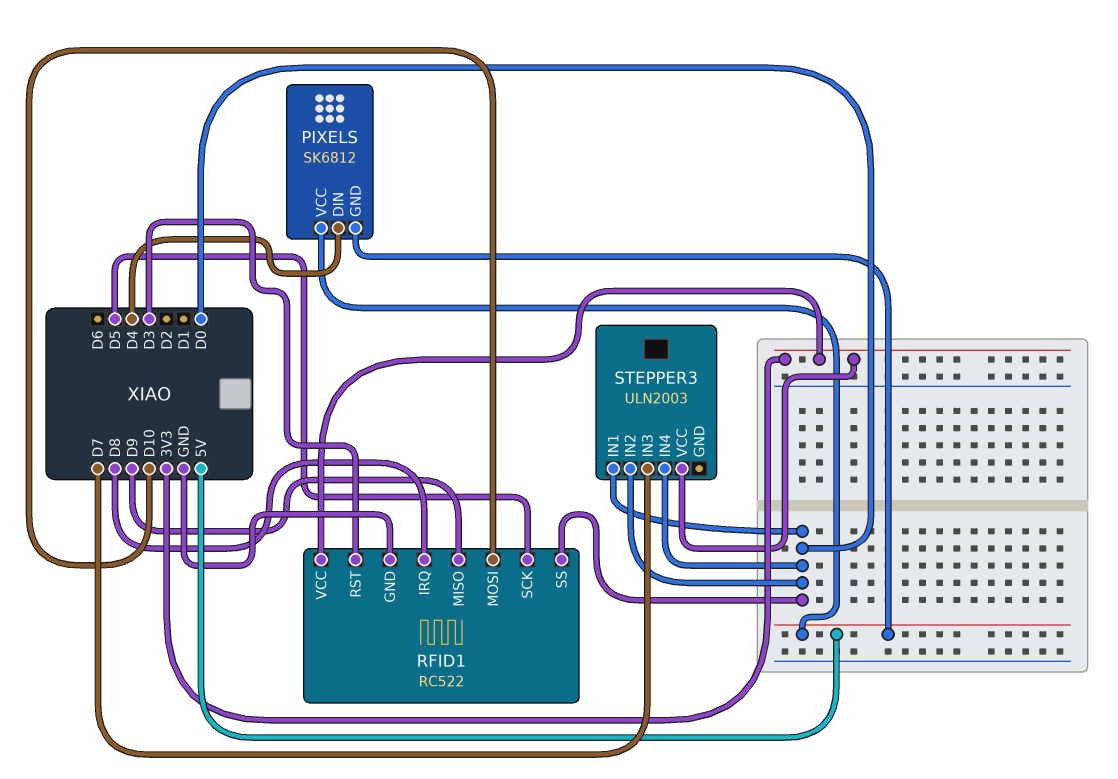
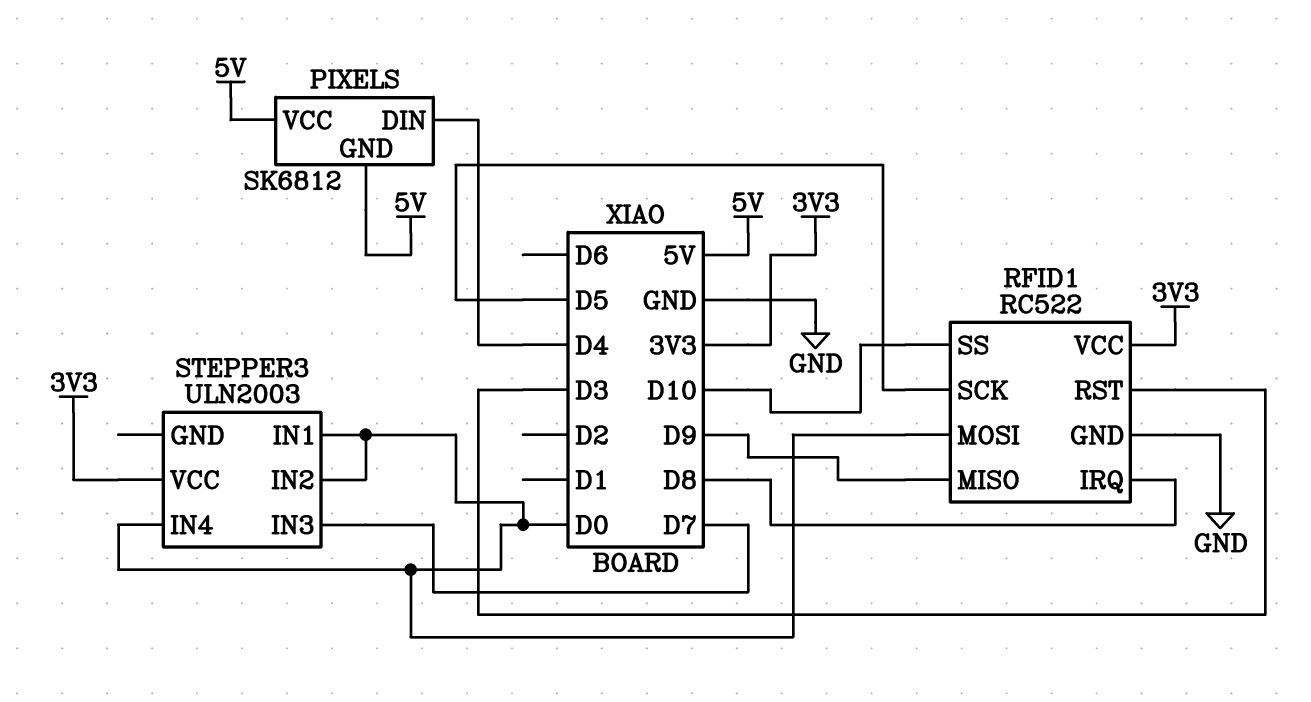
RFID1 pin MOSI: D10 -> D0
RFID1 pin SS: D0 -> D10

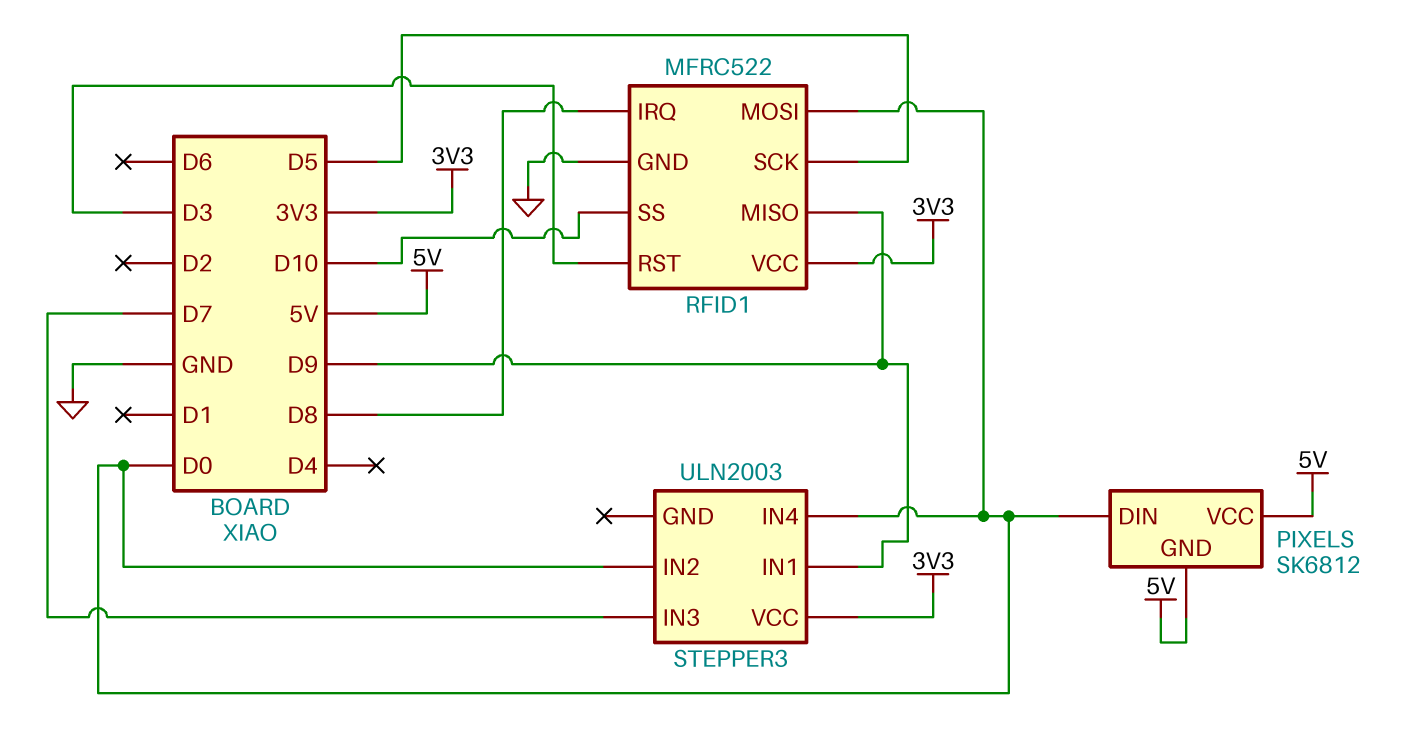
PIXELS pin DIN: D4 -> D0
RFID1: RC522 -> MFRC522
STEPPER3 pin IN1: D0 -> D9

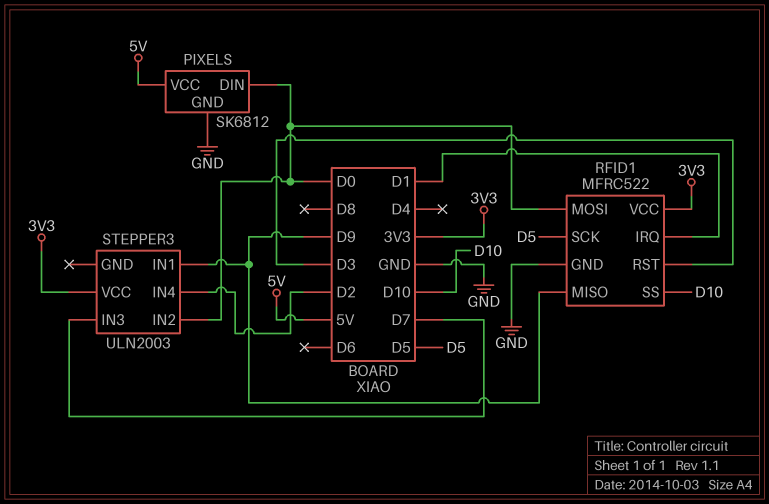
PIXELS pin GND: 5V -> GND
RFID1 pin IRQ: D8 -> D1
STEPPER3 pin IN4: D0 -> D2

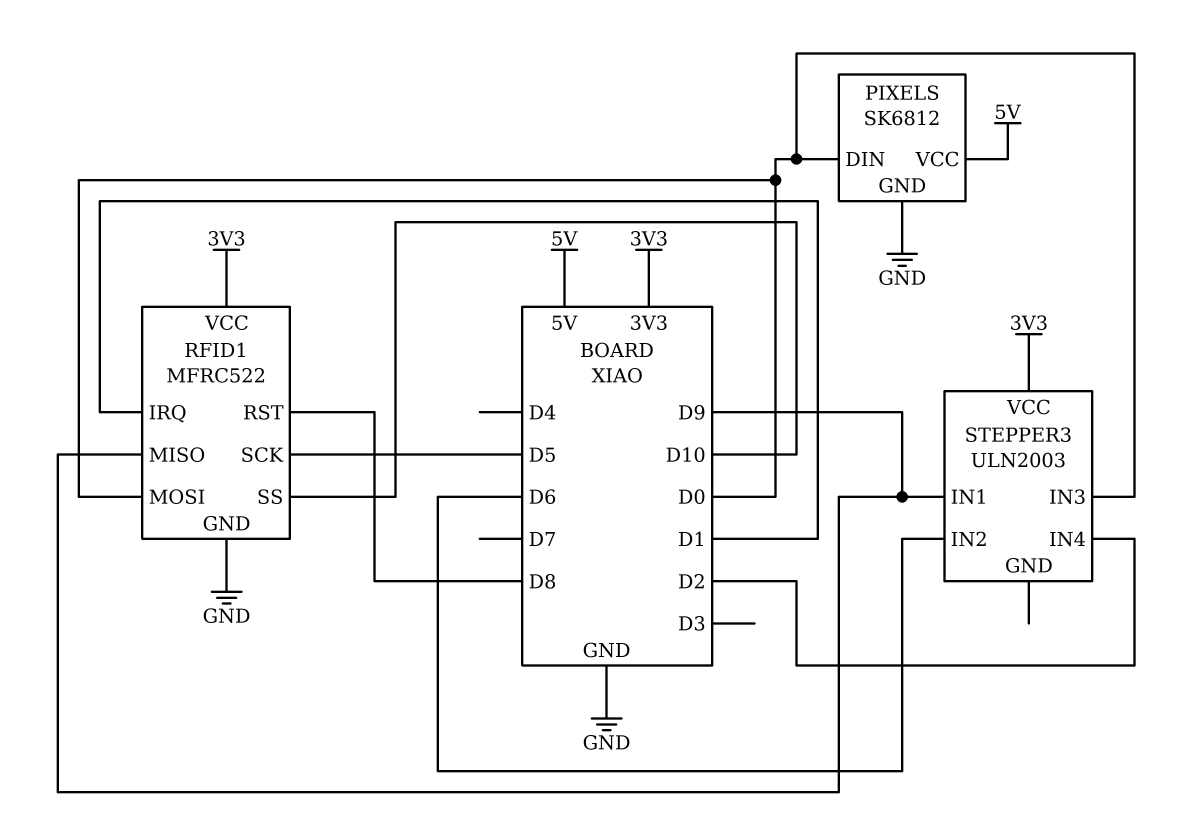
RFID1 pin RST: D3 -> D8
STEPPER3 pin IN2: D0 -> D6
STEPPER3 pin IN3: D7 -> D0

